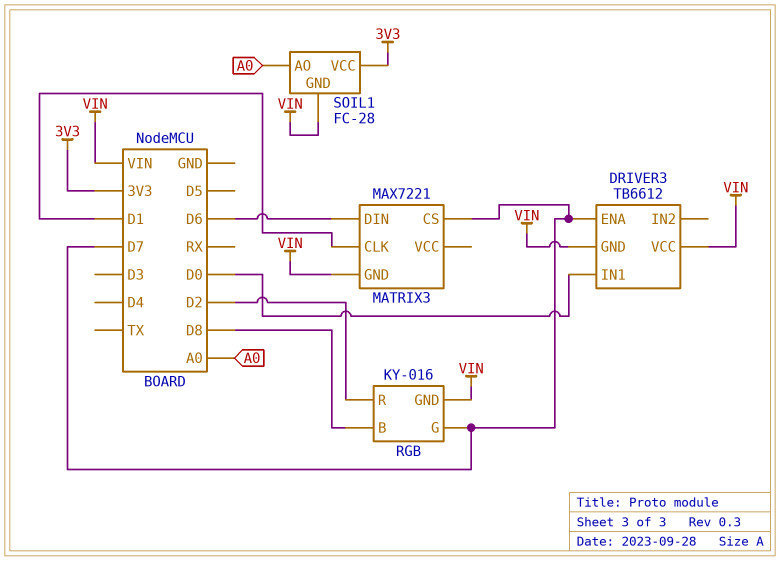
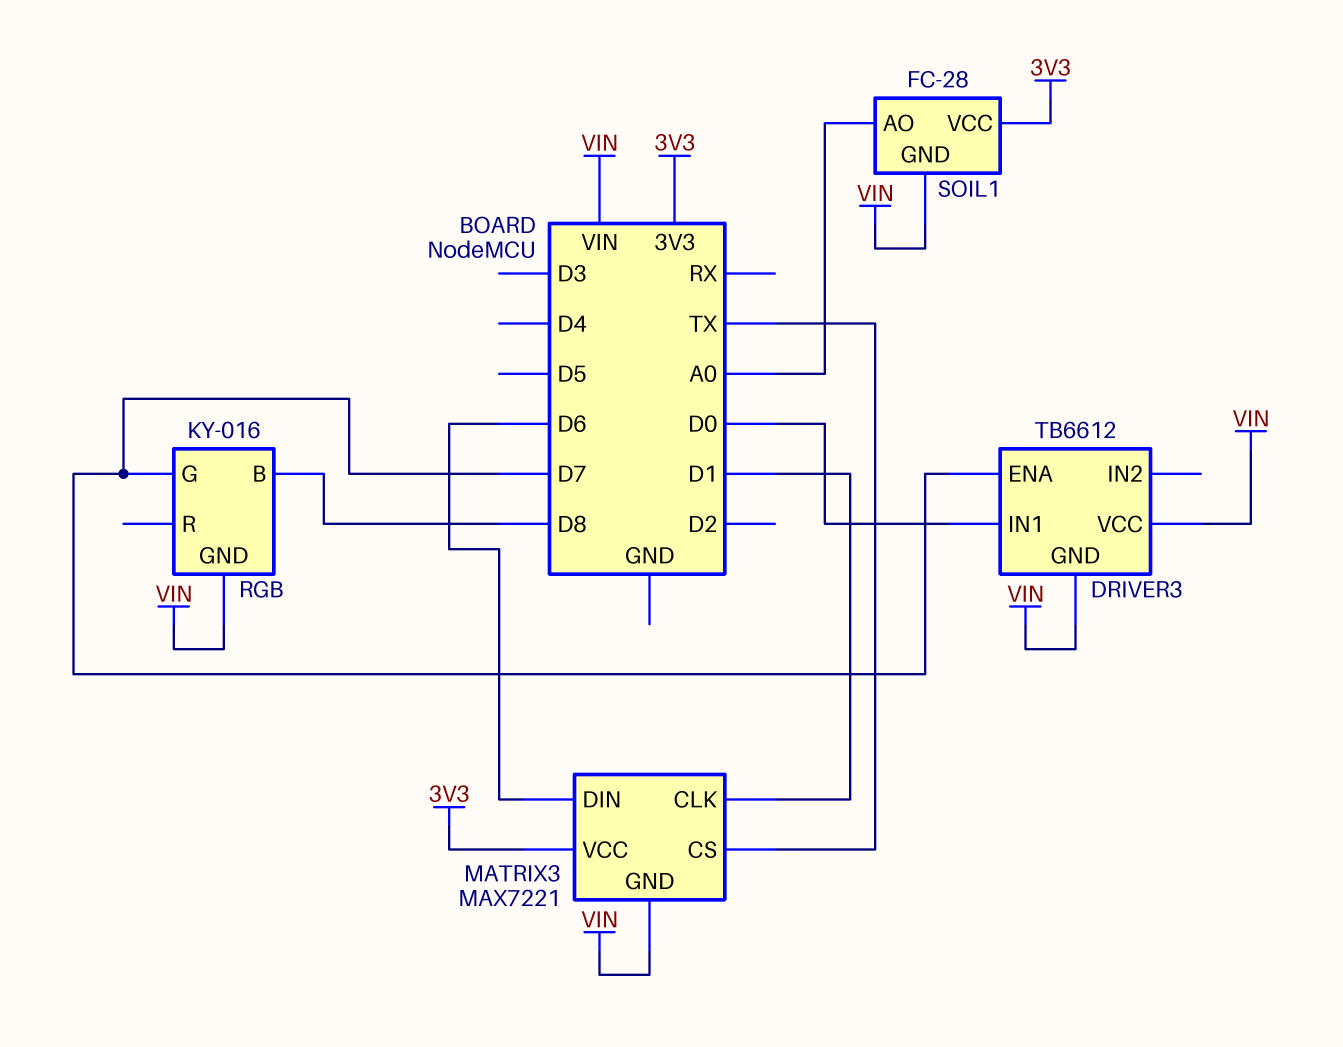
MATRIX3 pin CS: D7 -> TX
MATRIX3 pin VCC: none -> 3V3
RGB pin R: D2 -> none

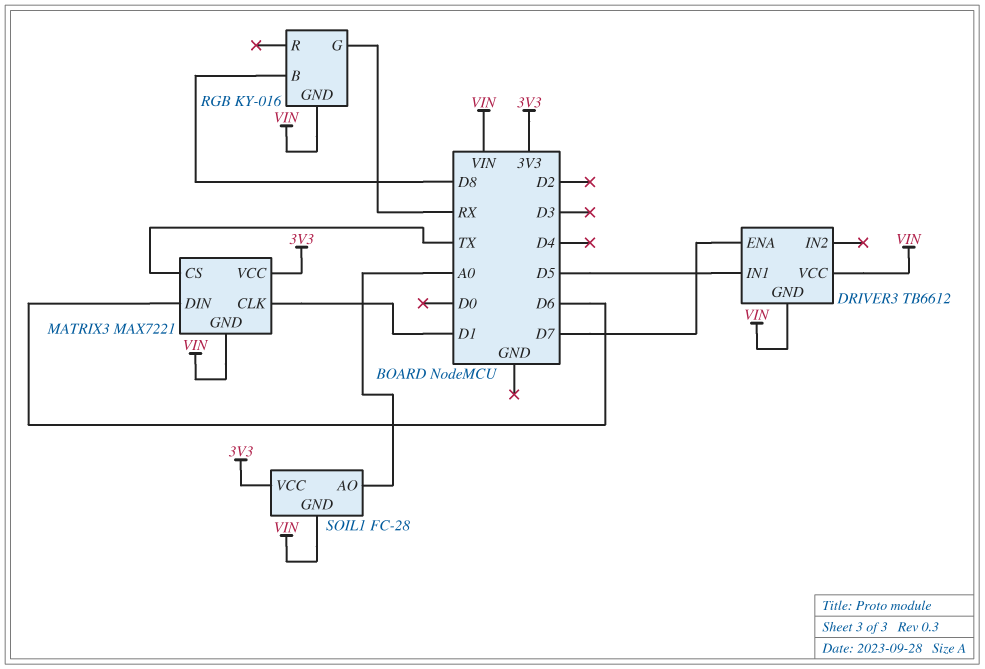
DRIVER3 pin IN1: D0 -> D5
RGB pin G: D7 -> RX

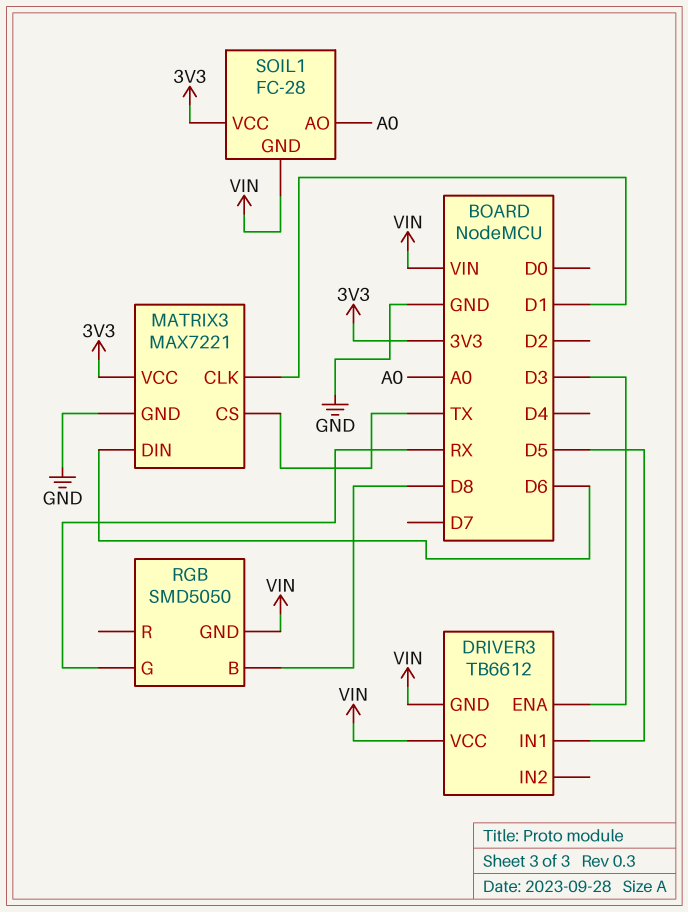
DRIVER3 pin ENA: D7 -> D3
MATRIX3 pin GND: VIN -> GND
RGB: KY-016 -> SMD5050

